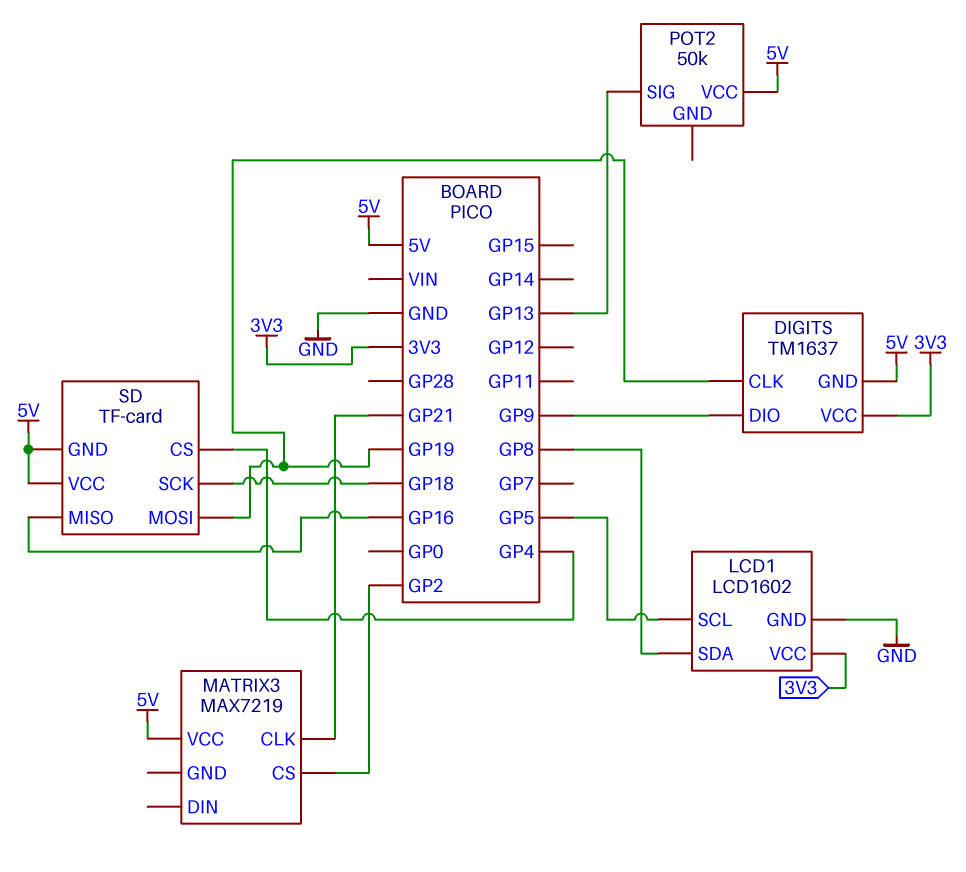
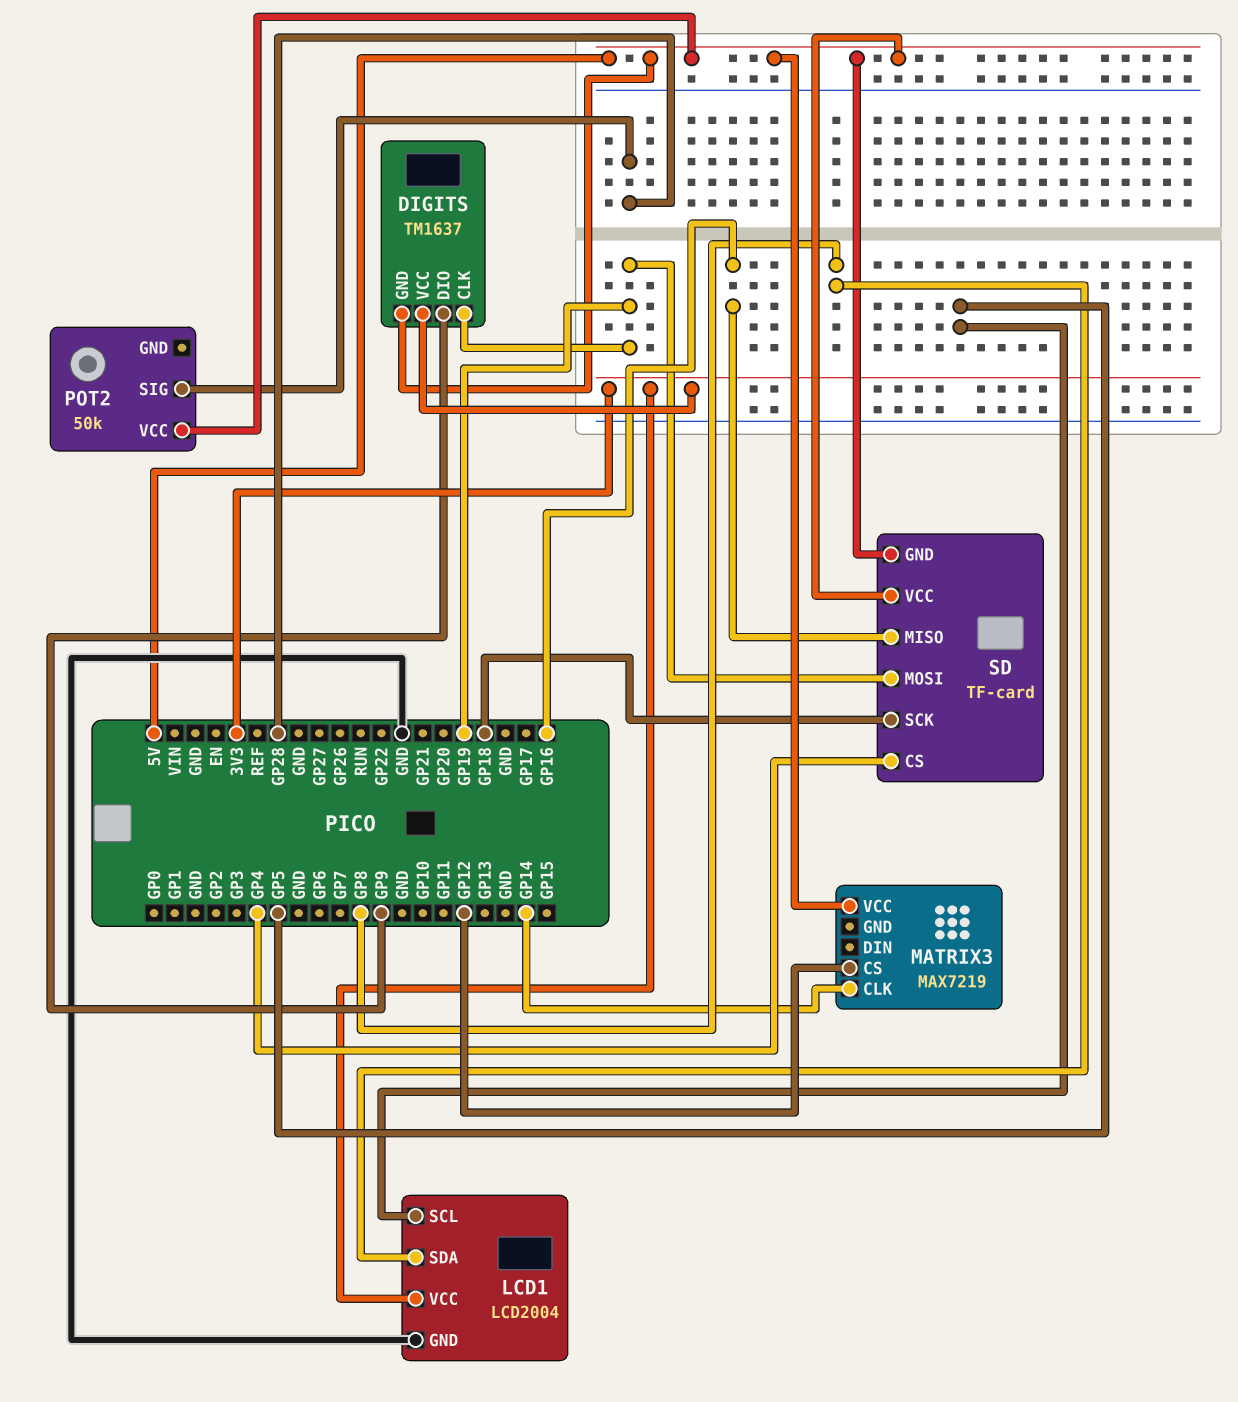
LCD1: LCD1602 -> LCD2004
MATRIX3 pin CLK: GP21 -> GP14
MATRIX3 pin CS: GP2 -> GP12
POT2 pin SIG: GP13 -> GP28

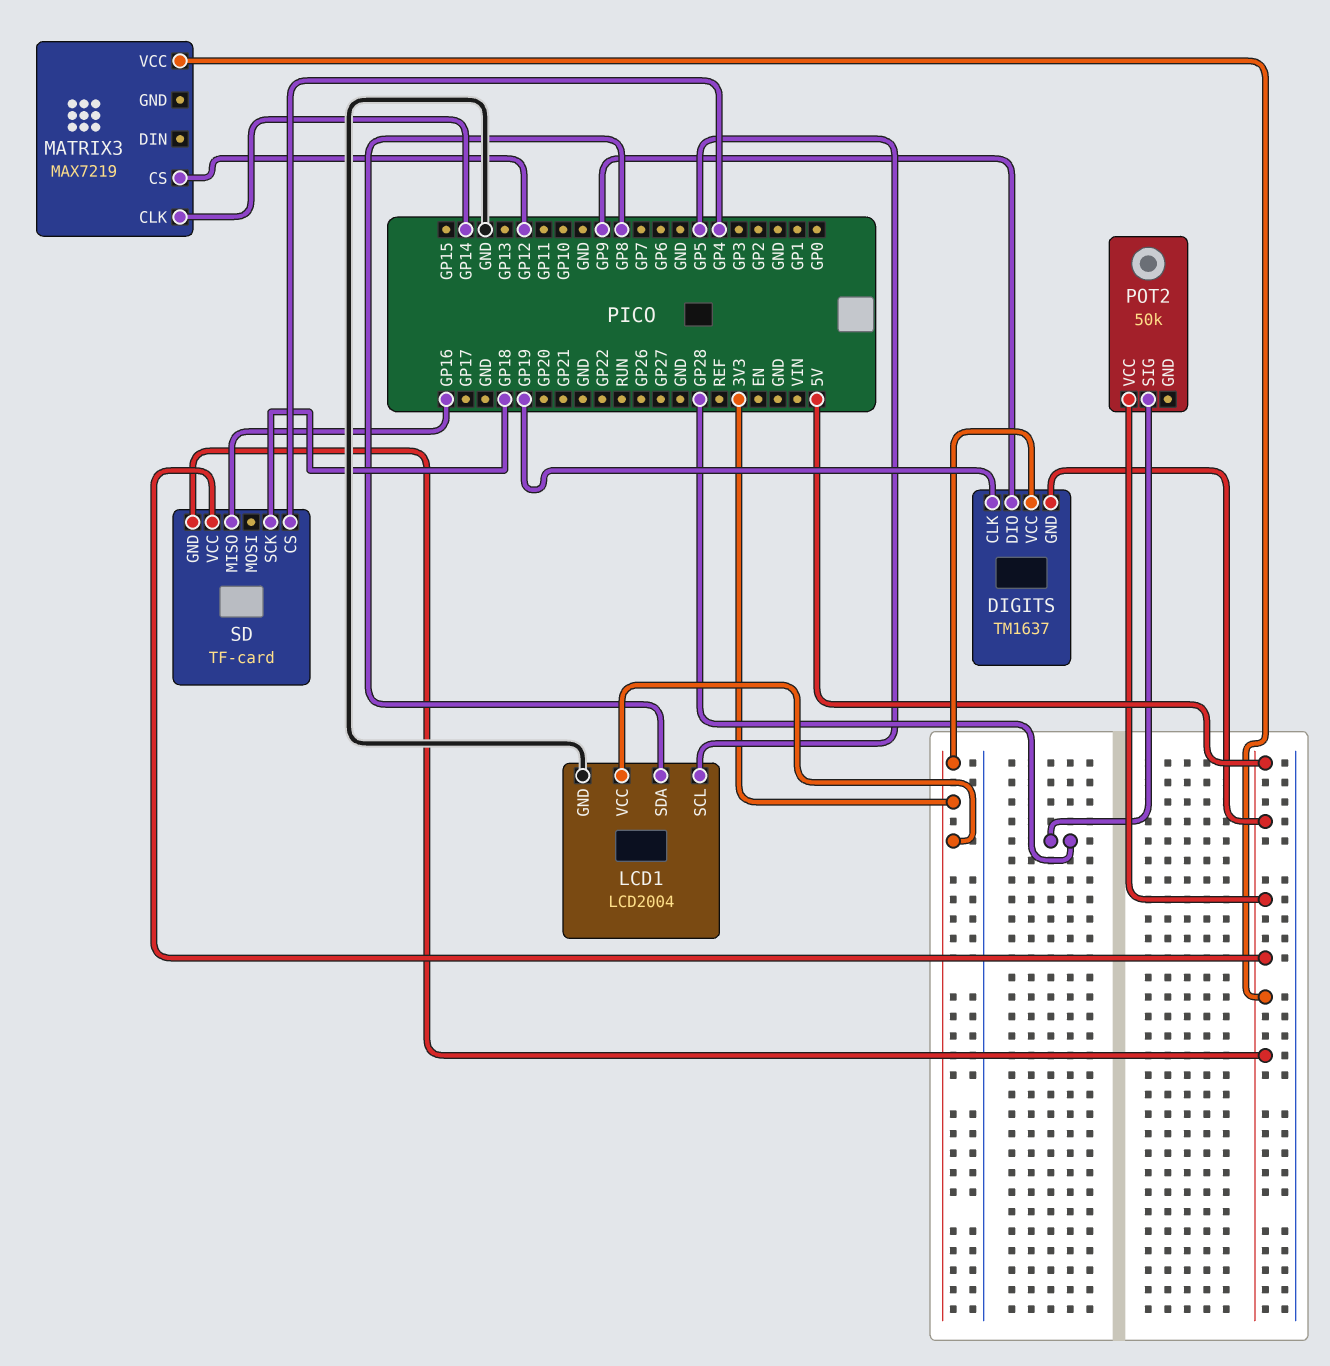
SD pin MOSI: GP19 -> none

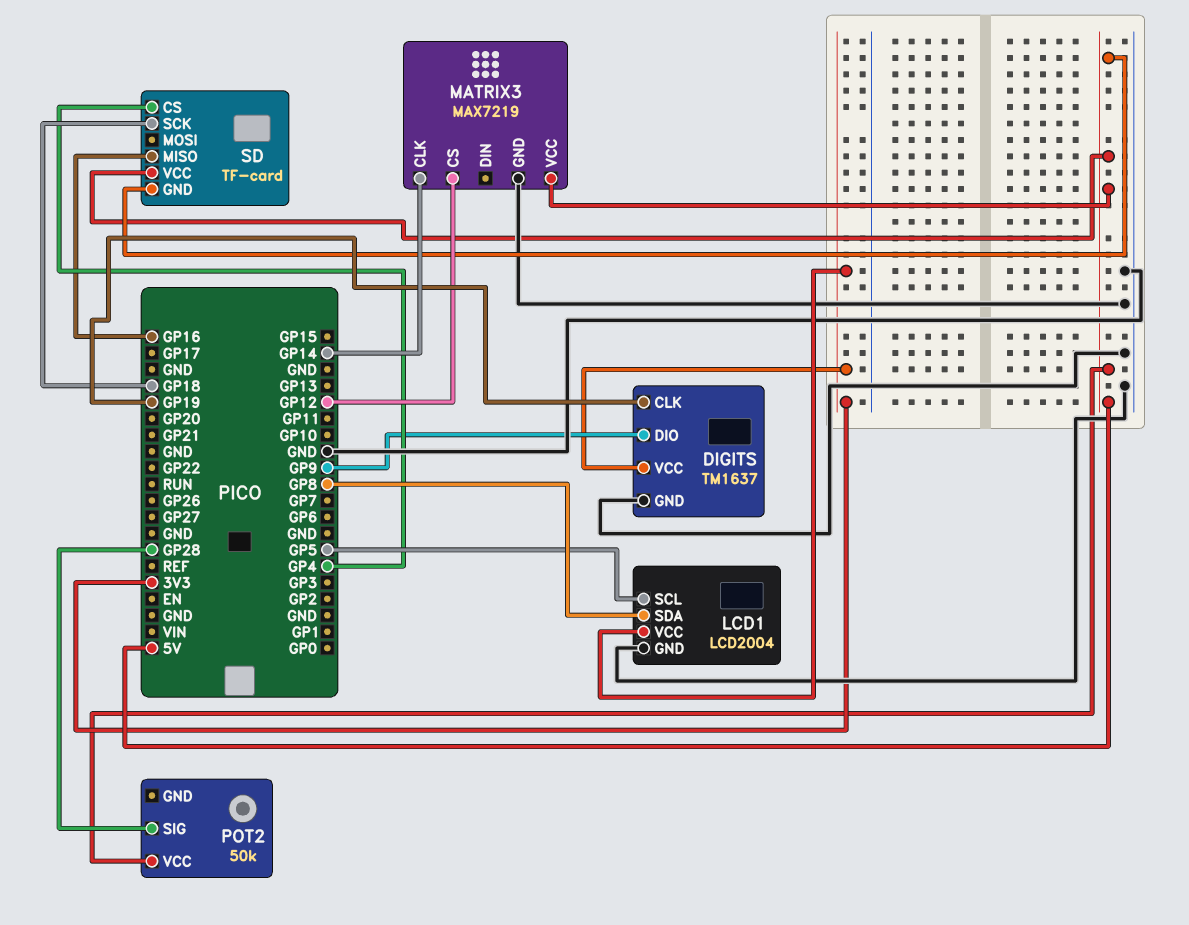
DIGITS pin GND: 5V -> GND
MATRIX3 pin GND: none -> GND

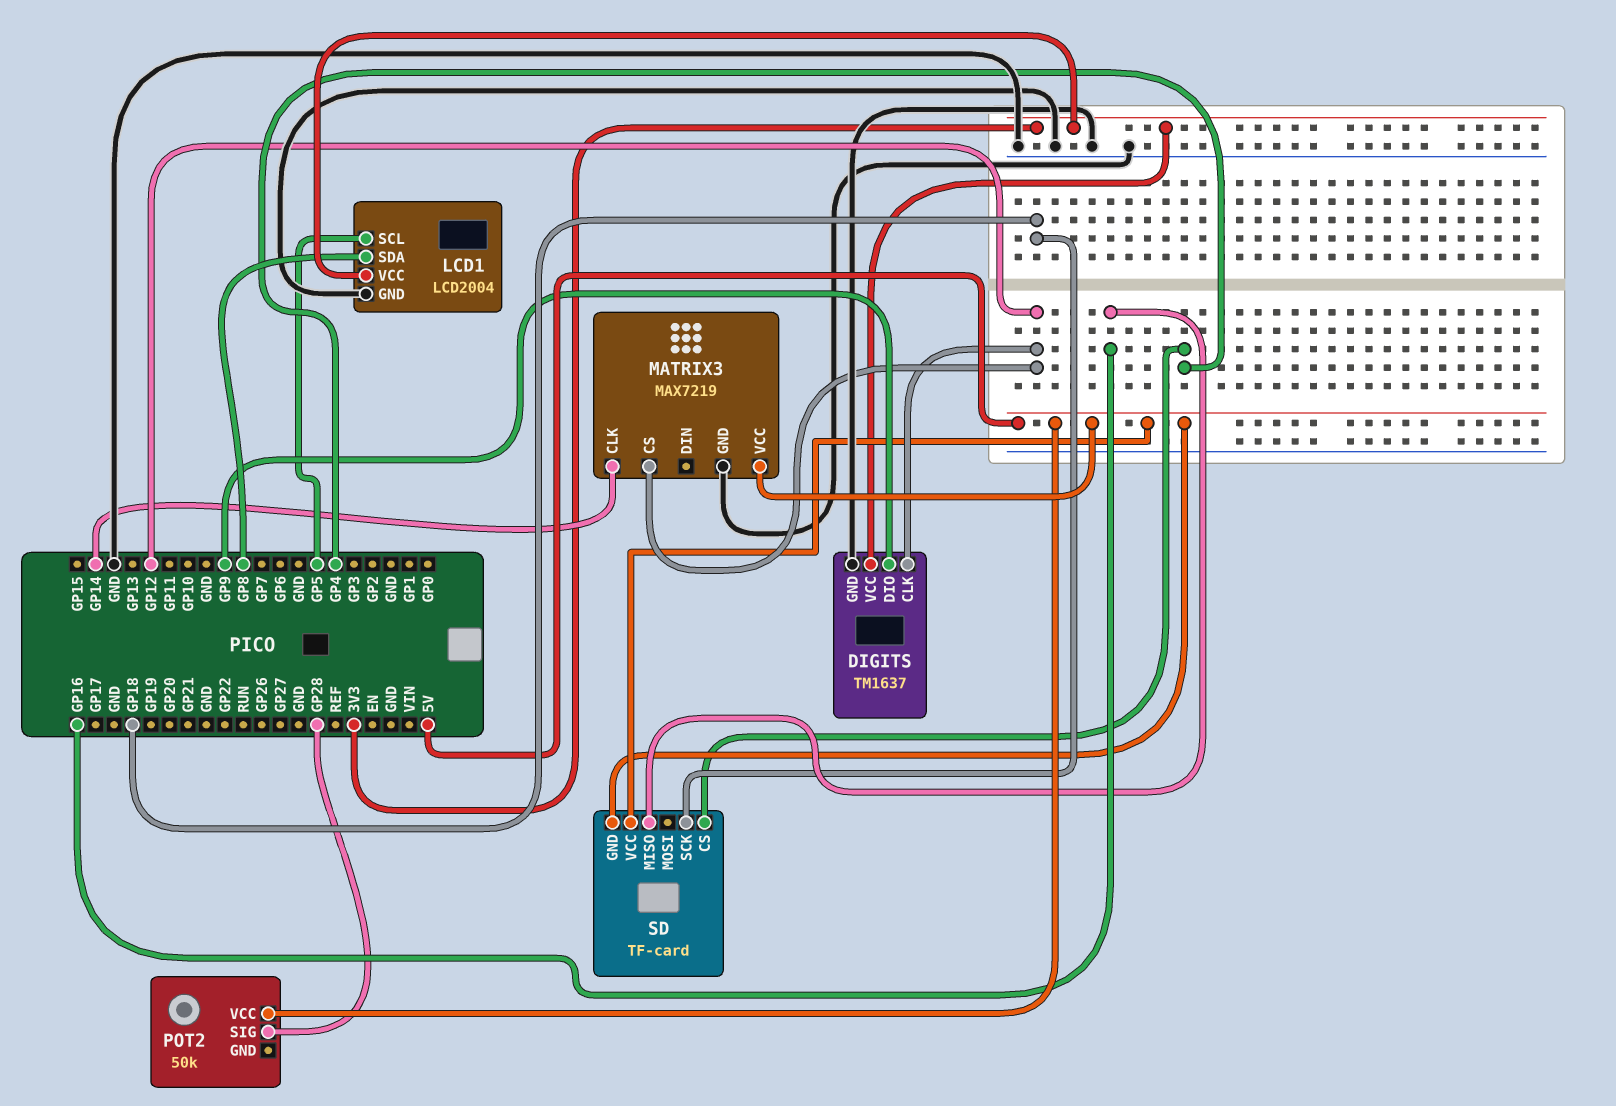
DIGITS pin CLK: GP19 -> GP12

